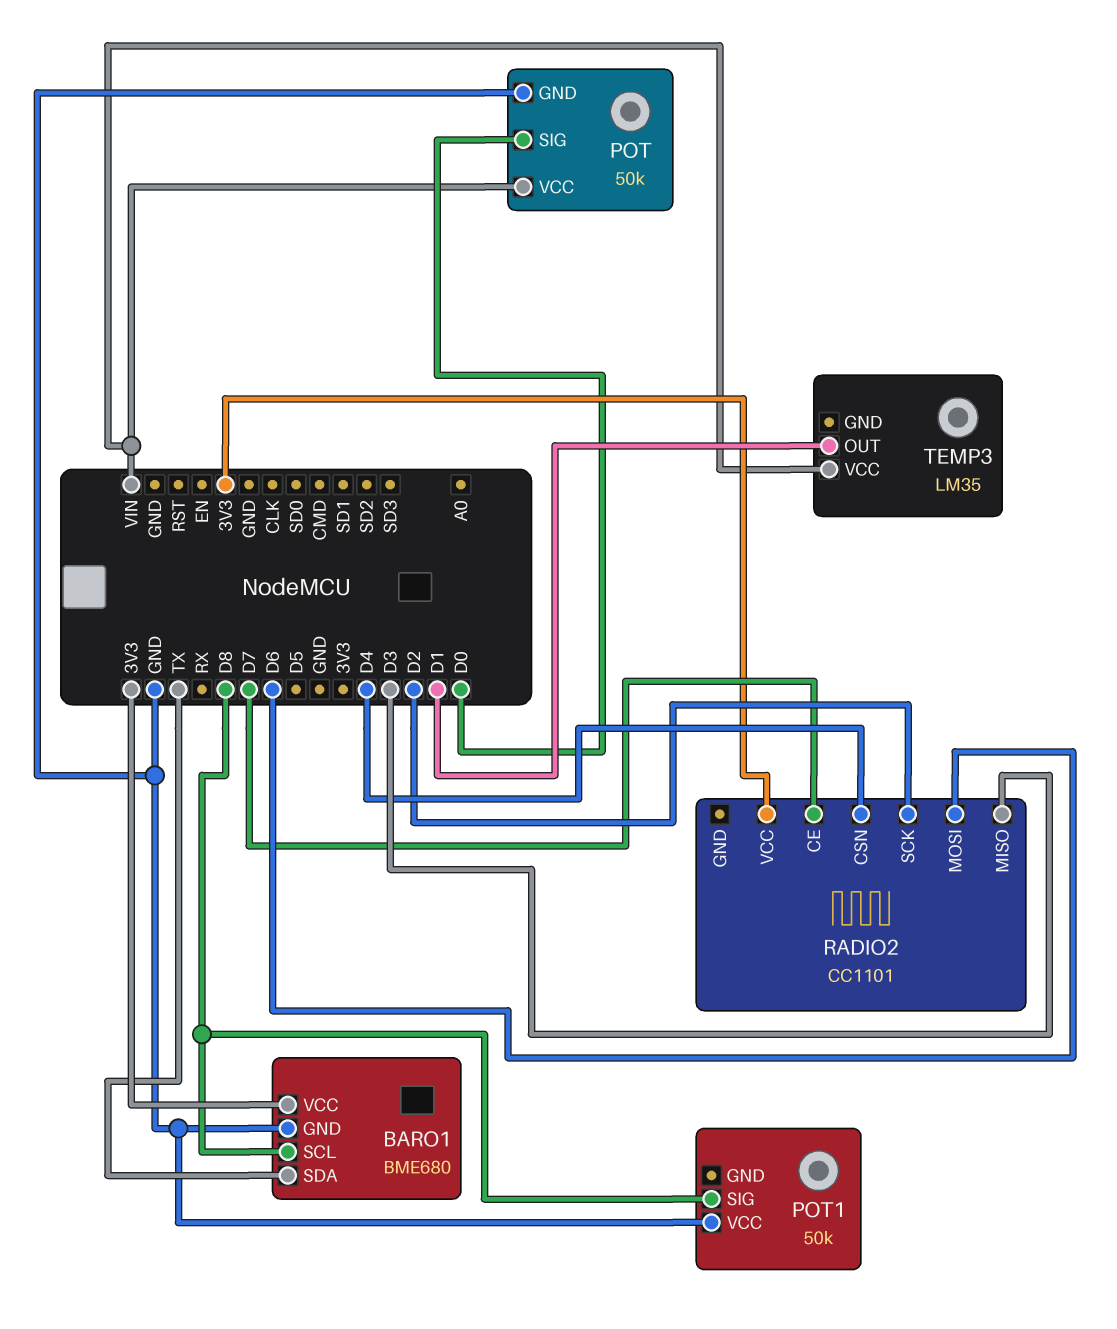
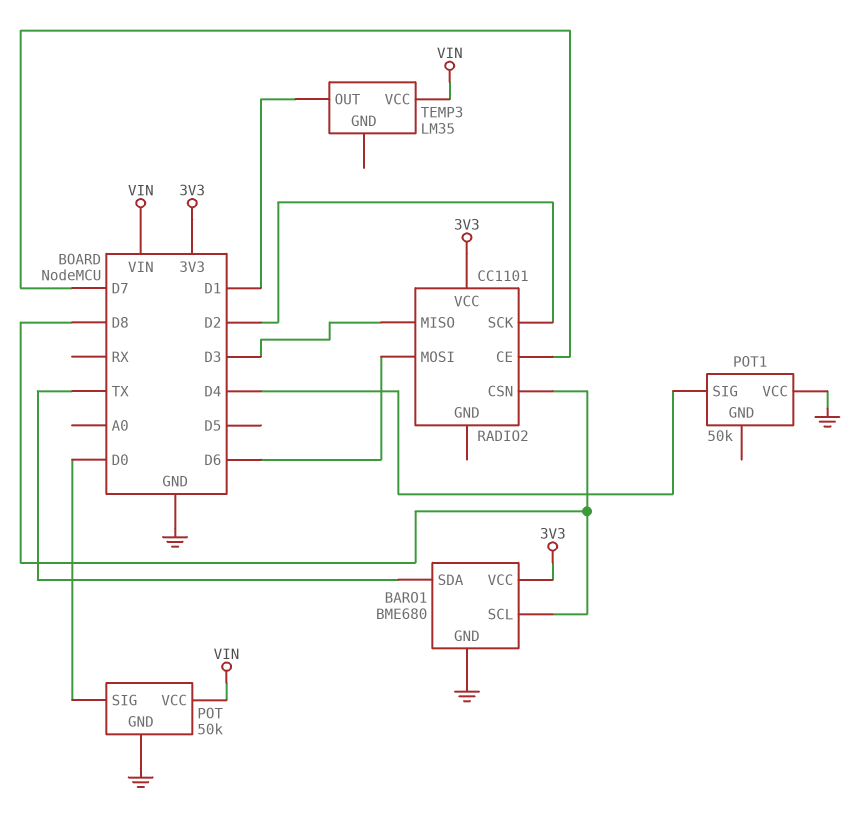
POT1 pin SIG: D8 -> D4
RADIO2 pin CSN: D4 -> D8

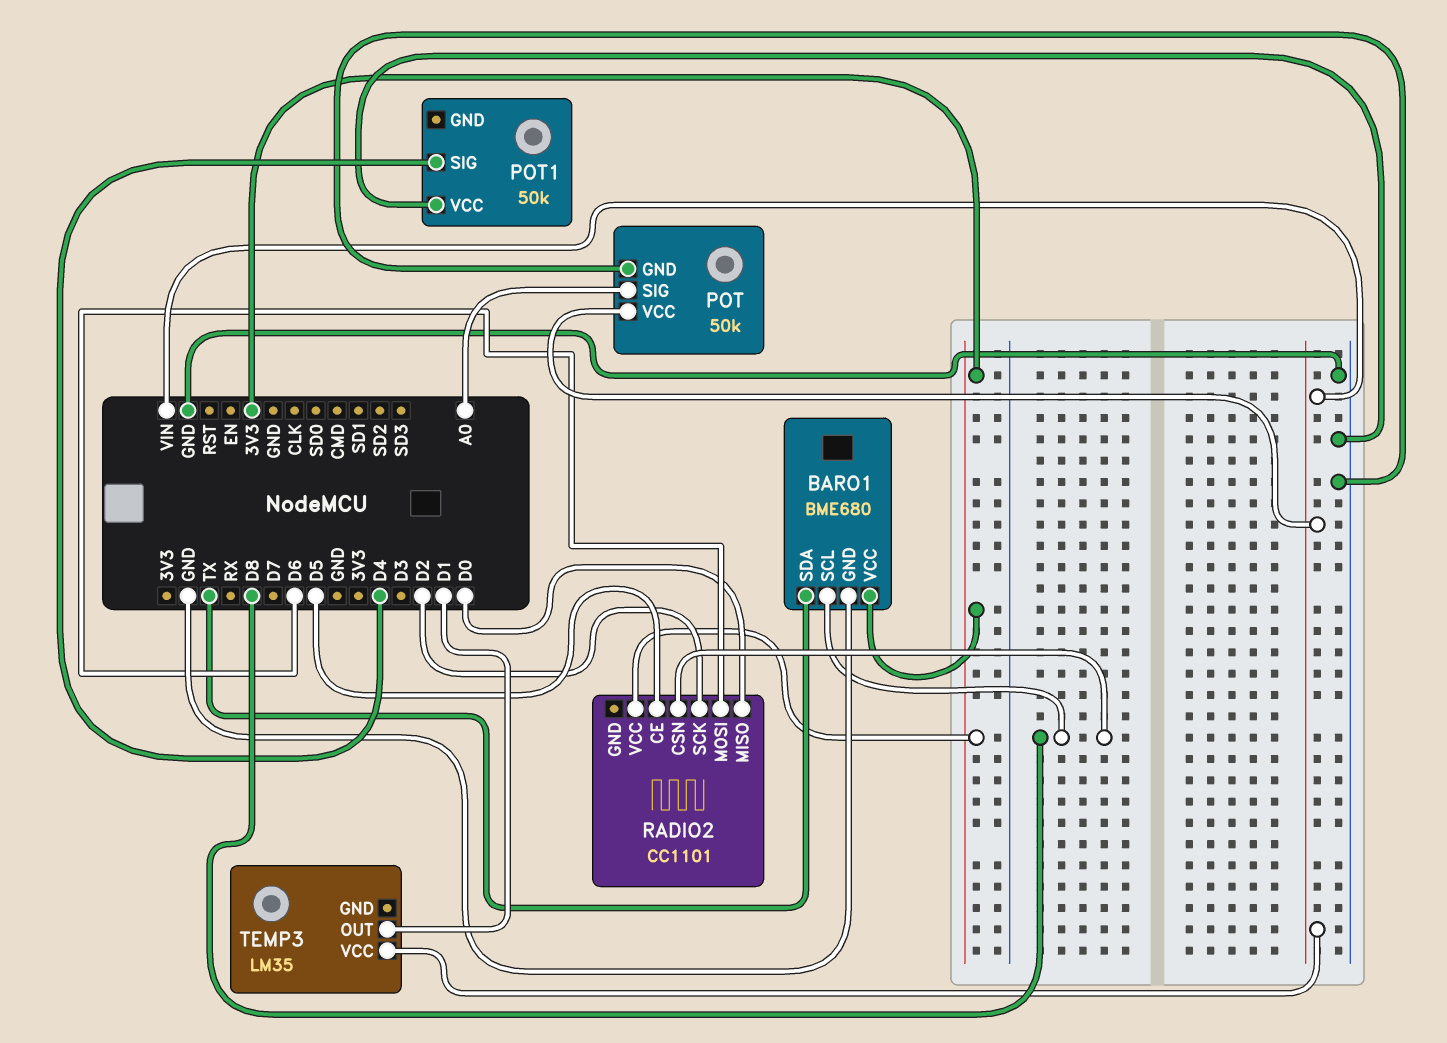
POT pin SIG: D0 -> A0
RADIO2 pin CE: D7 -> D5
RADIO2 pin MISO: D3 -> D0

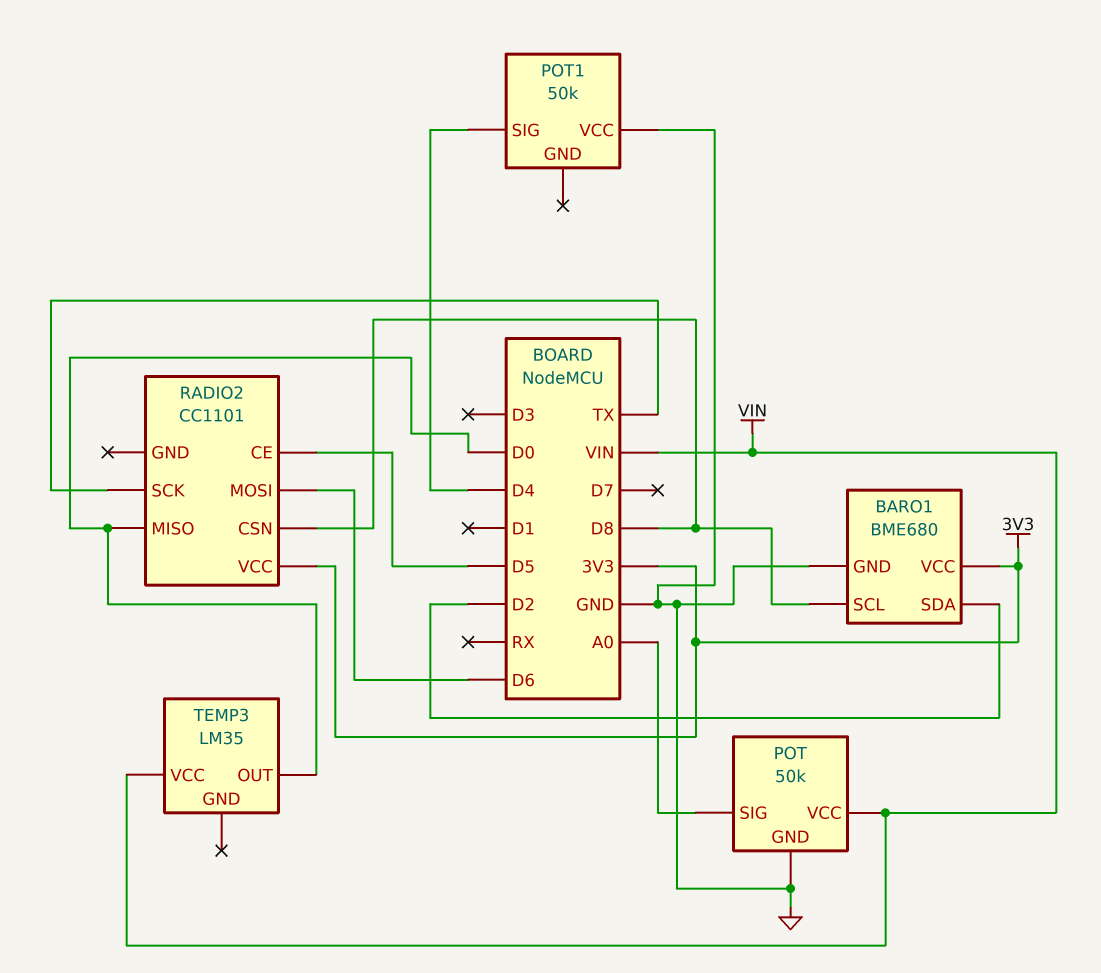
BARO1 pin SDA: TX -> D2
RADIO2 pin SCK: D2 -> TX
TEMP3 pin OUT: D1 -> D0

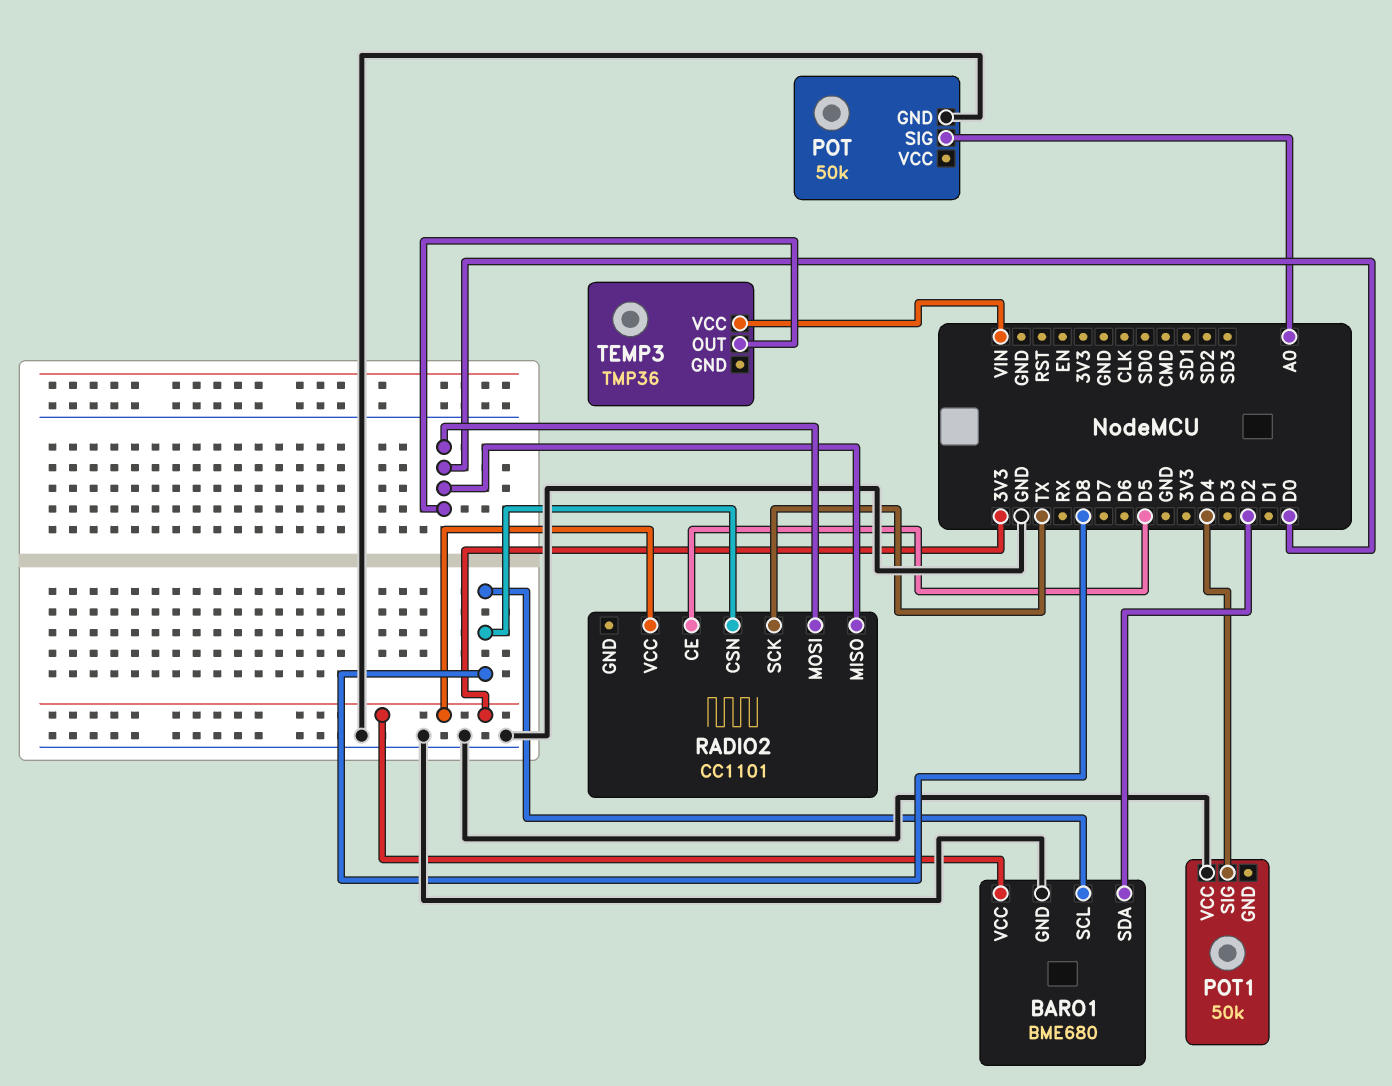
POT pin VCC: VIN -> none
RADIO2 pin MOSI: D6 -> D0
TEMP3: LM35 -> TMP36

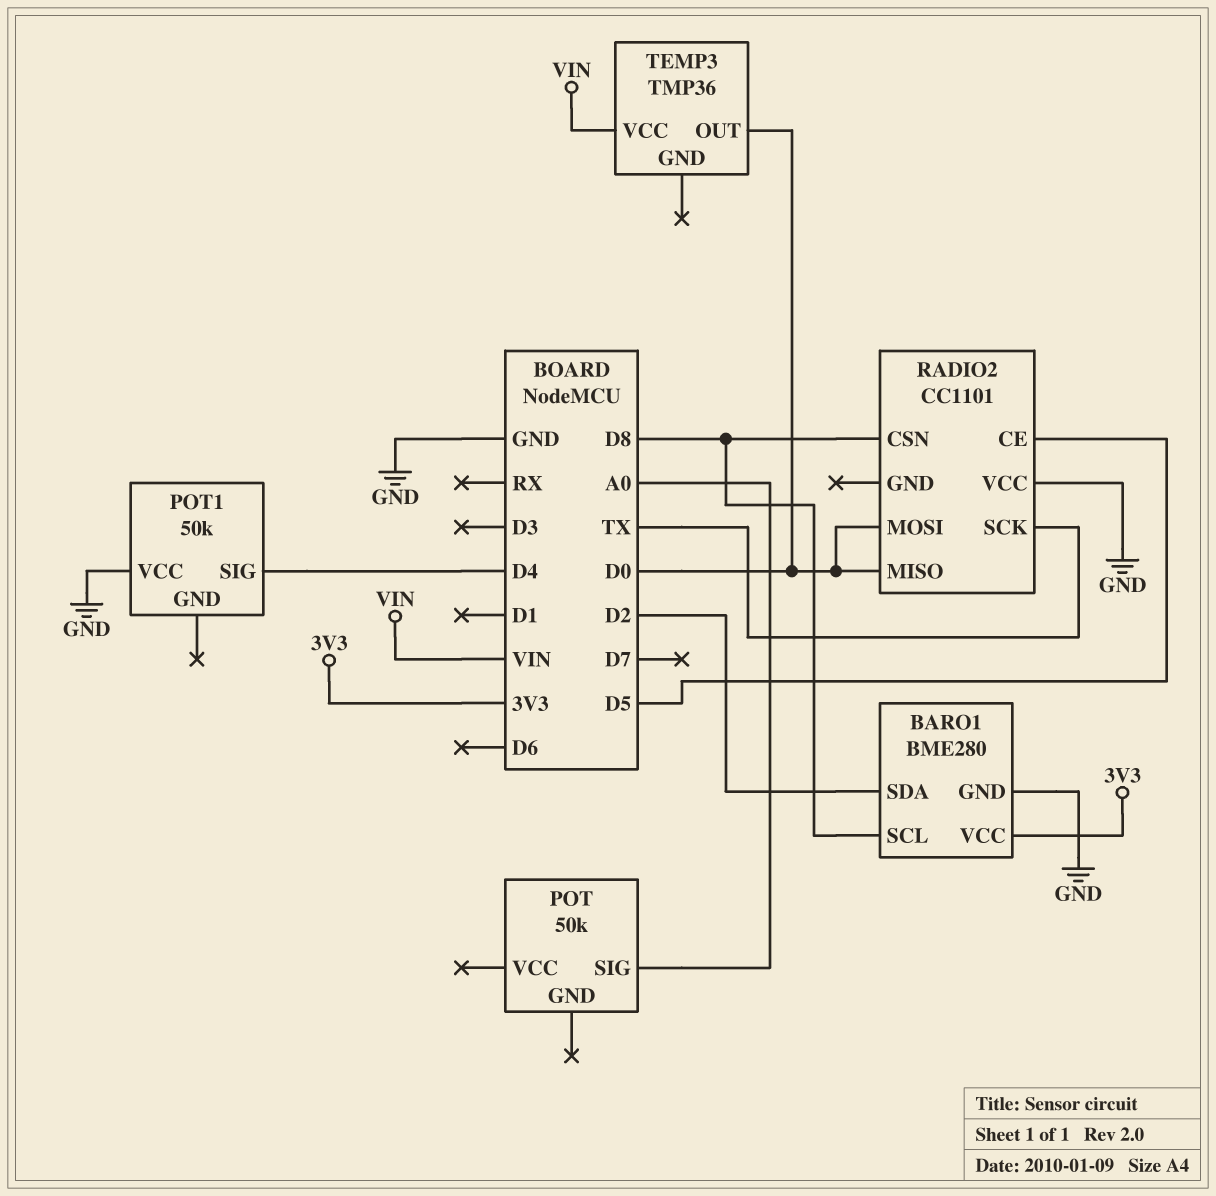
BARO1: BME680 -> BME280
POT pin GND: GND -> none
RADIO2 pin VCC: 3V3 -> GND

